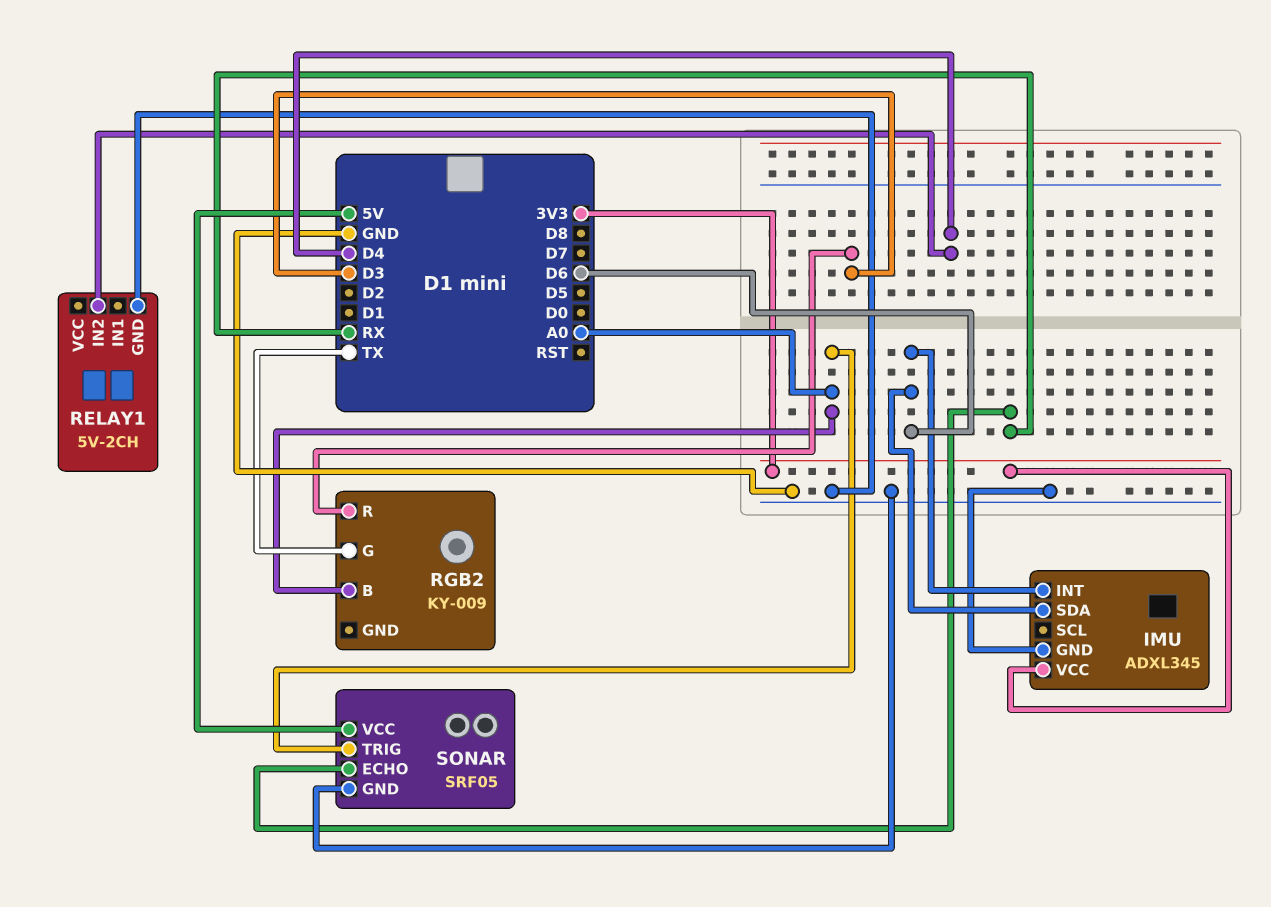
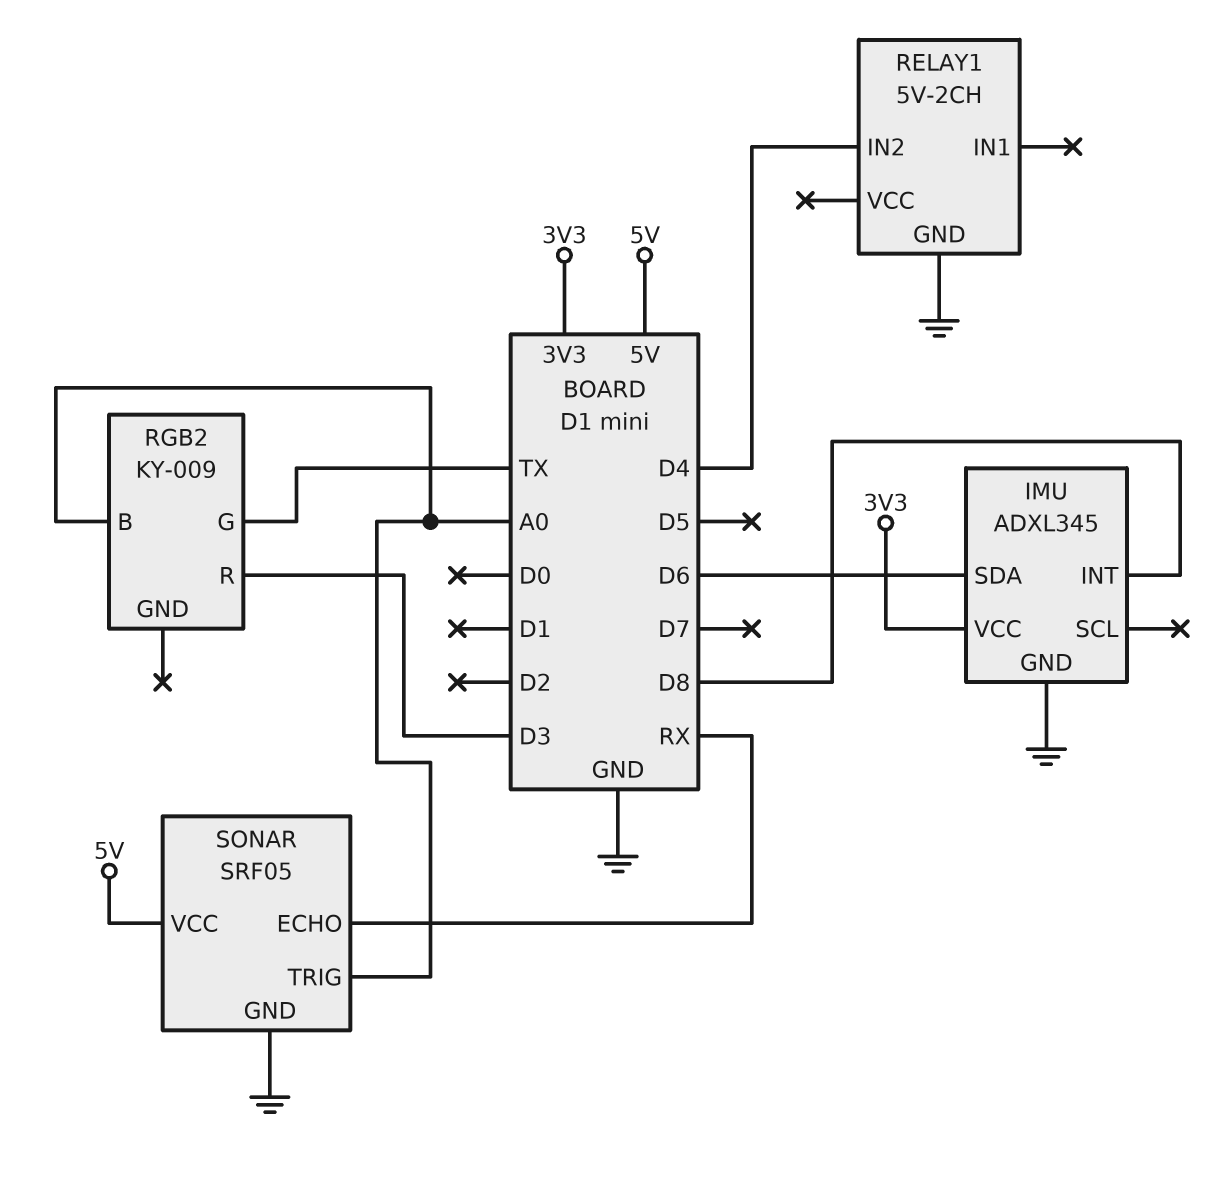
IMU pin INT: D6 -> D8

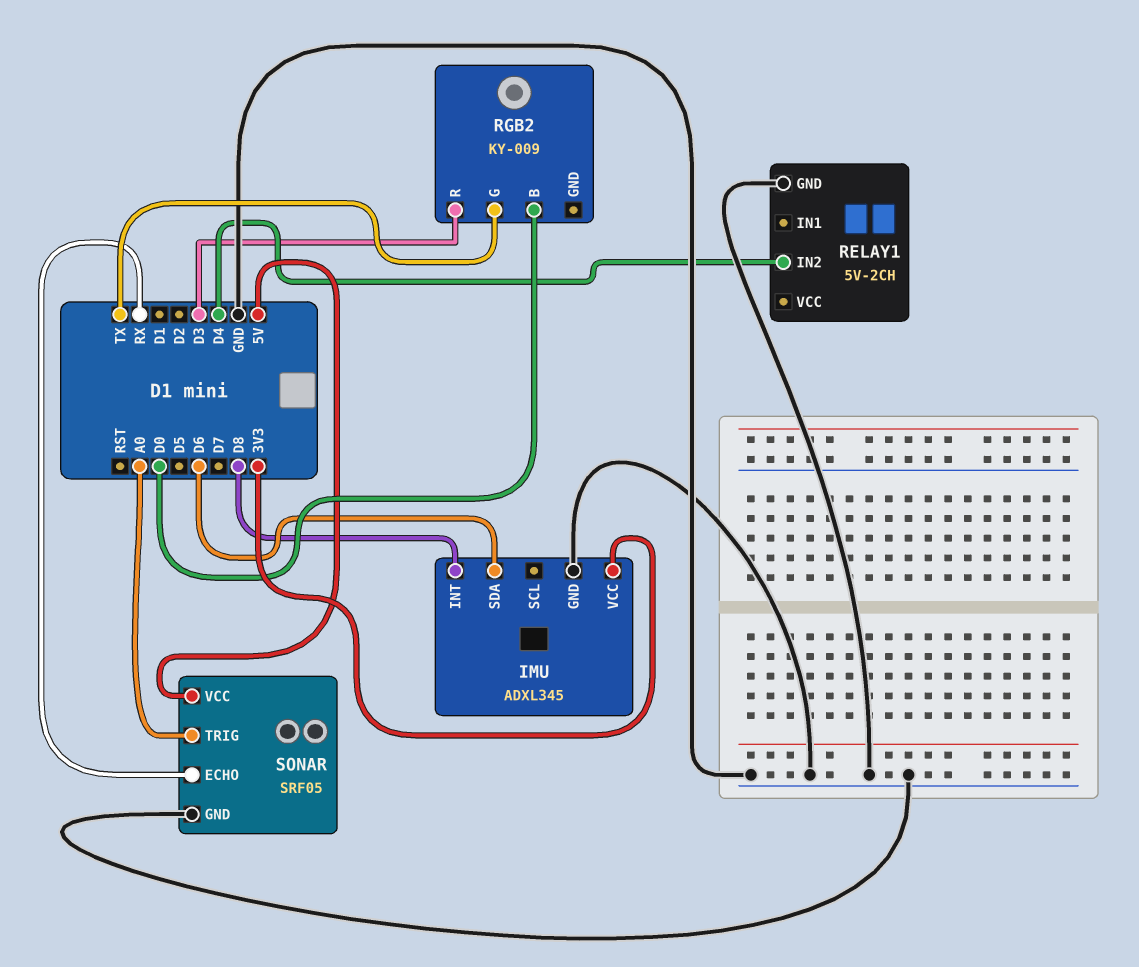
RGB2 pin B: A0 -> D0

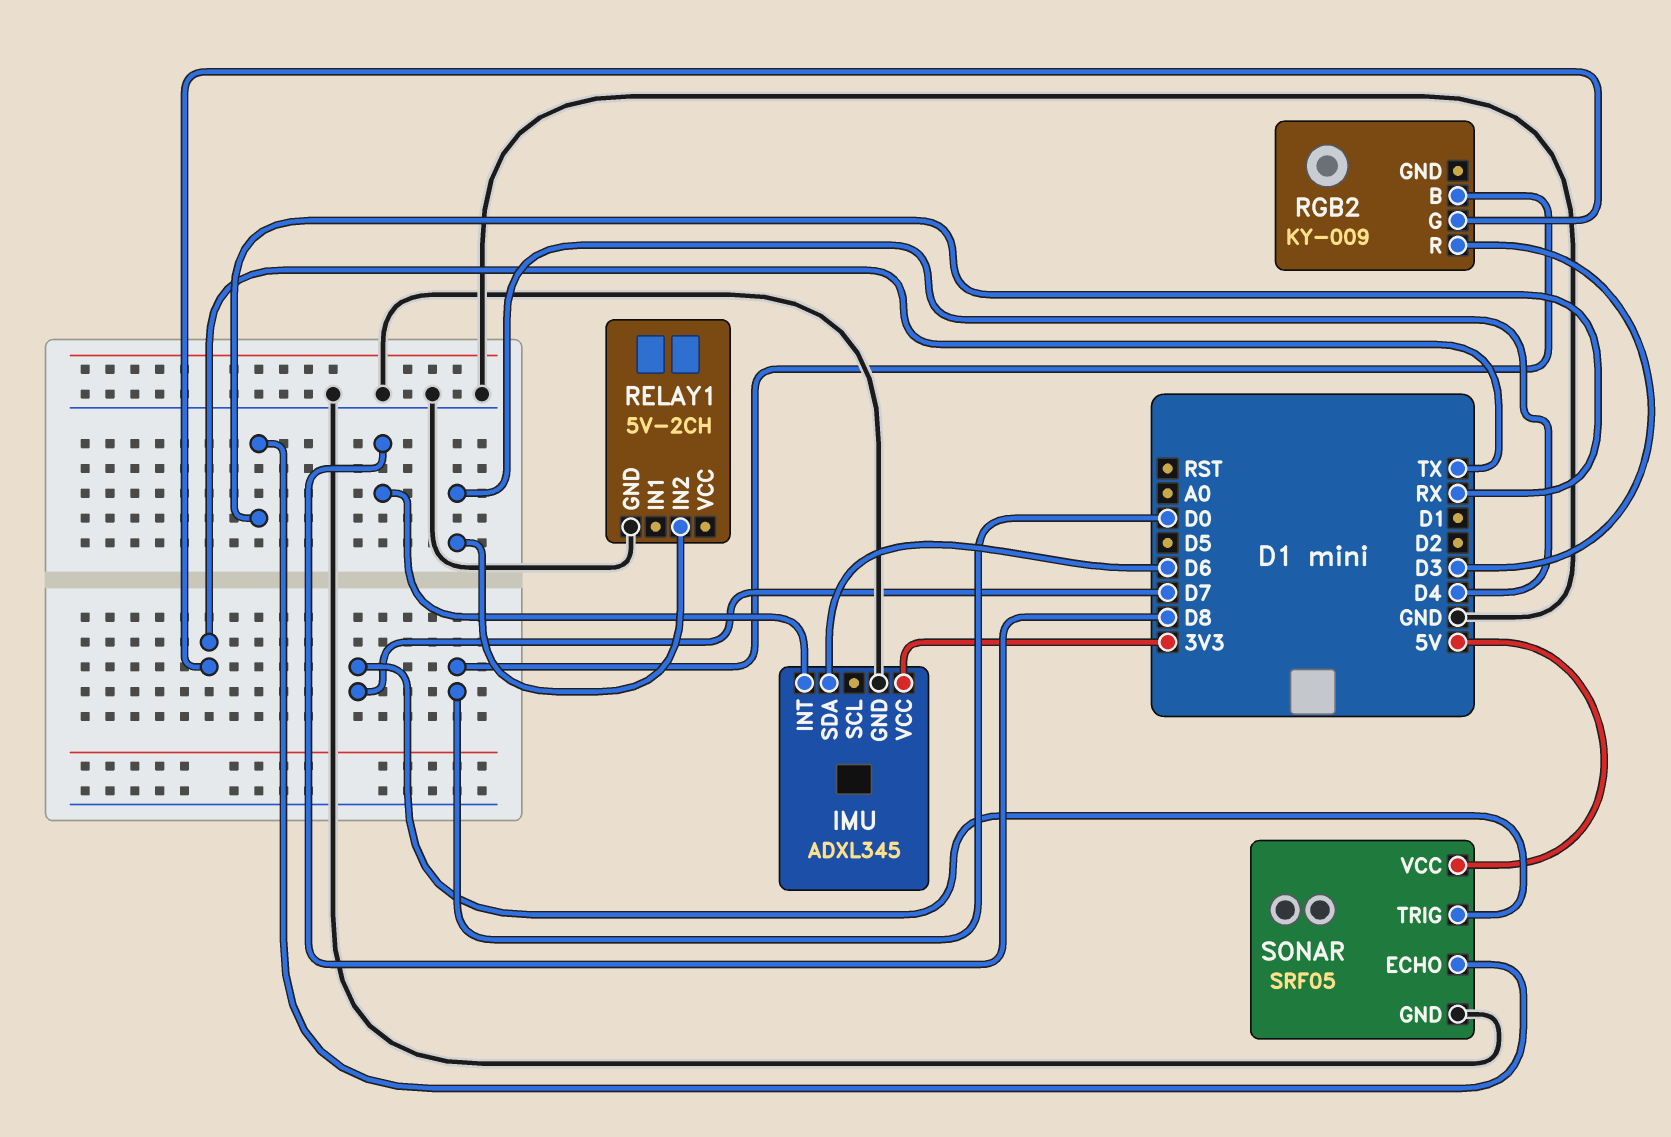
SONAR pin TRIG: A0 -> D7

